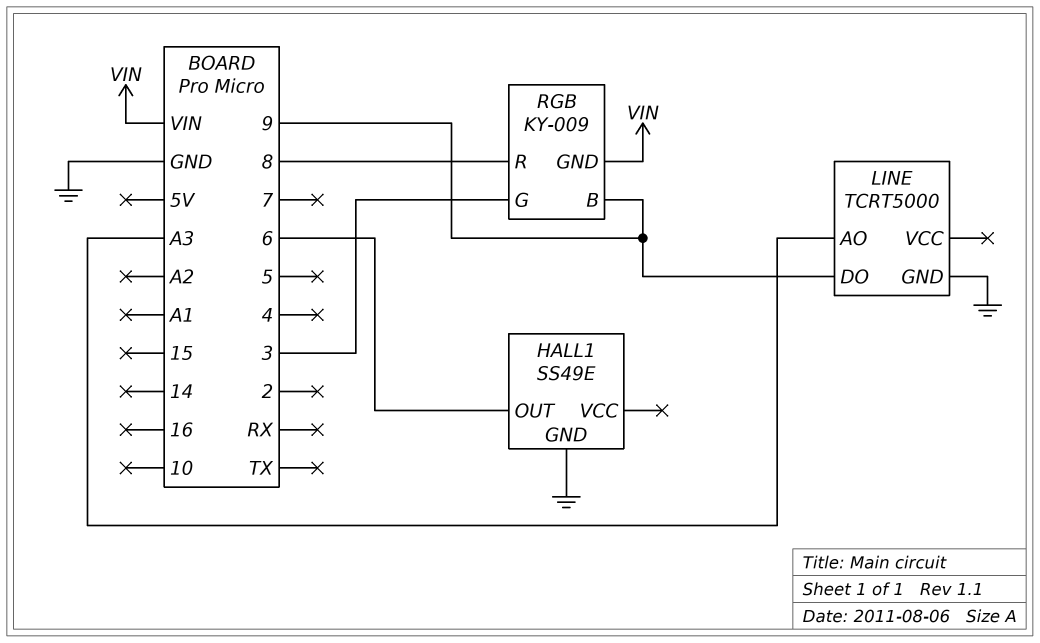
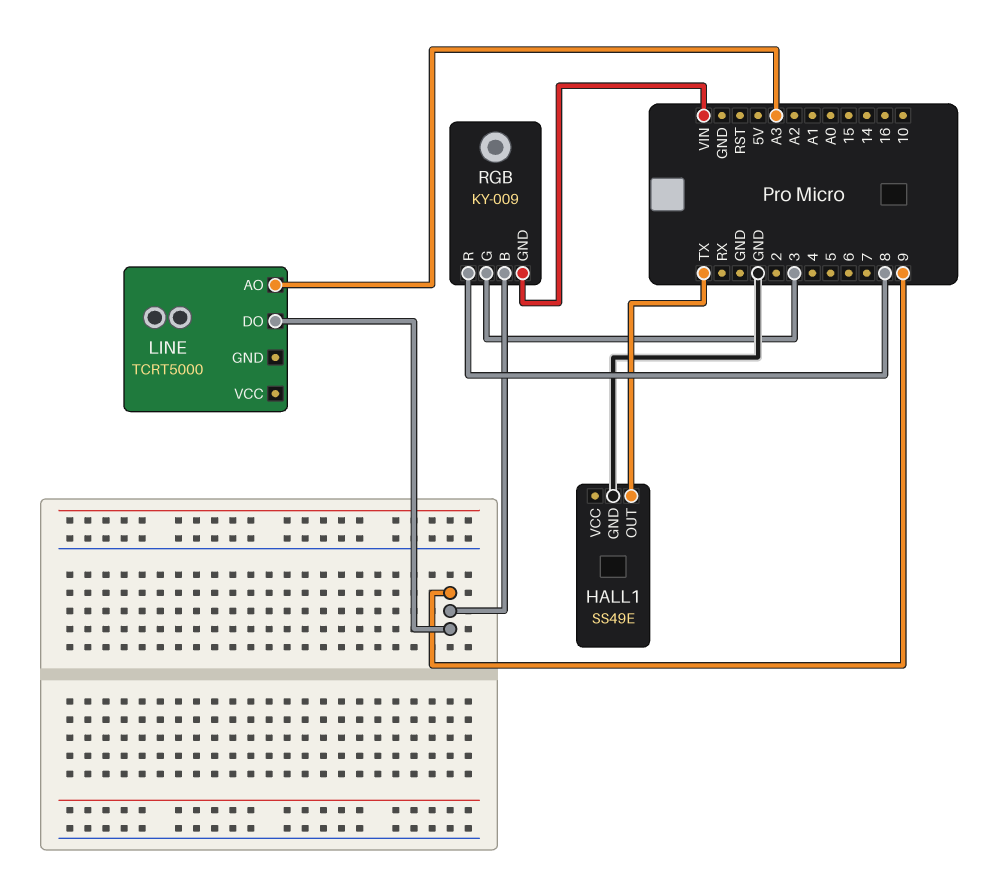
HALL1 pin OUT: 6 -> TX
LINE pin GND: GND -> none

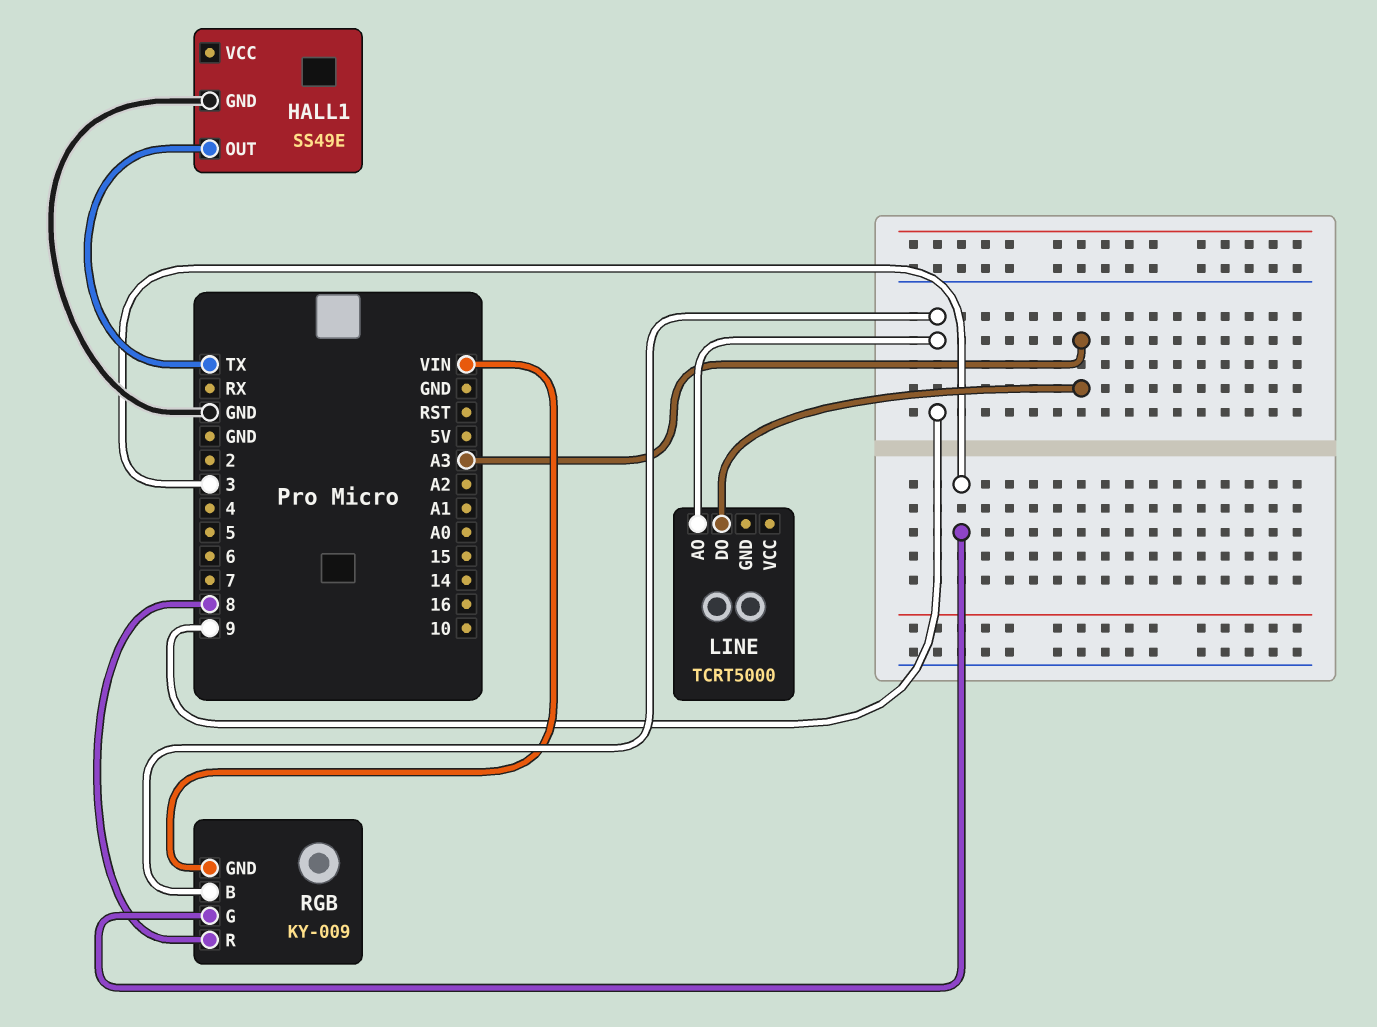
LINE pin AO: A3 -> 9
LINE pin DO: 9 -> A3

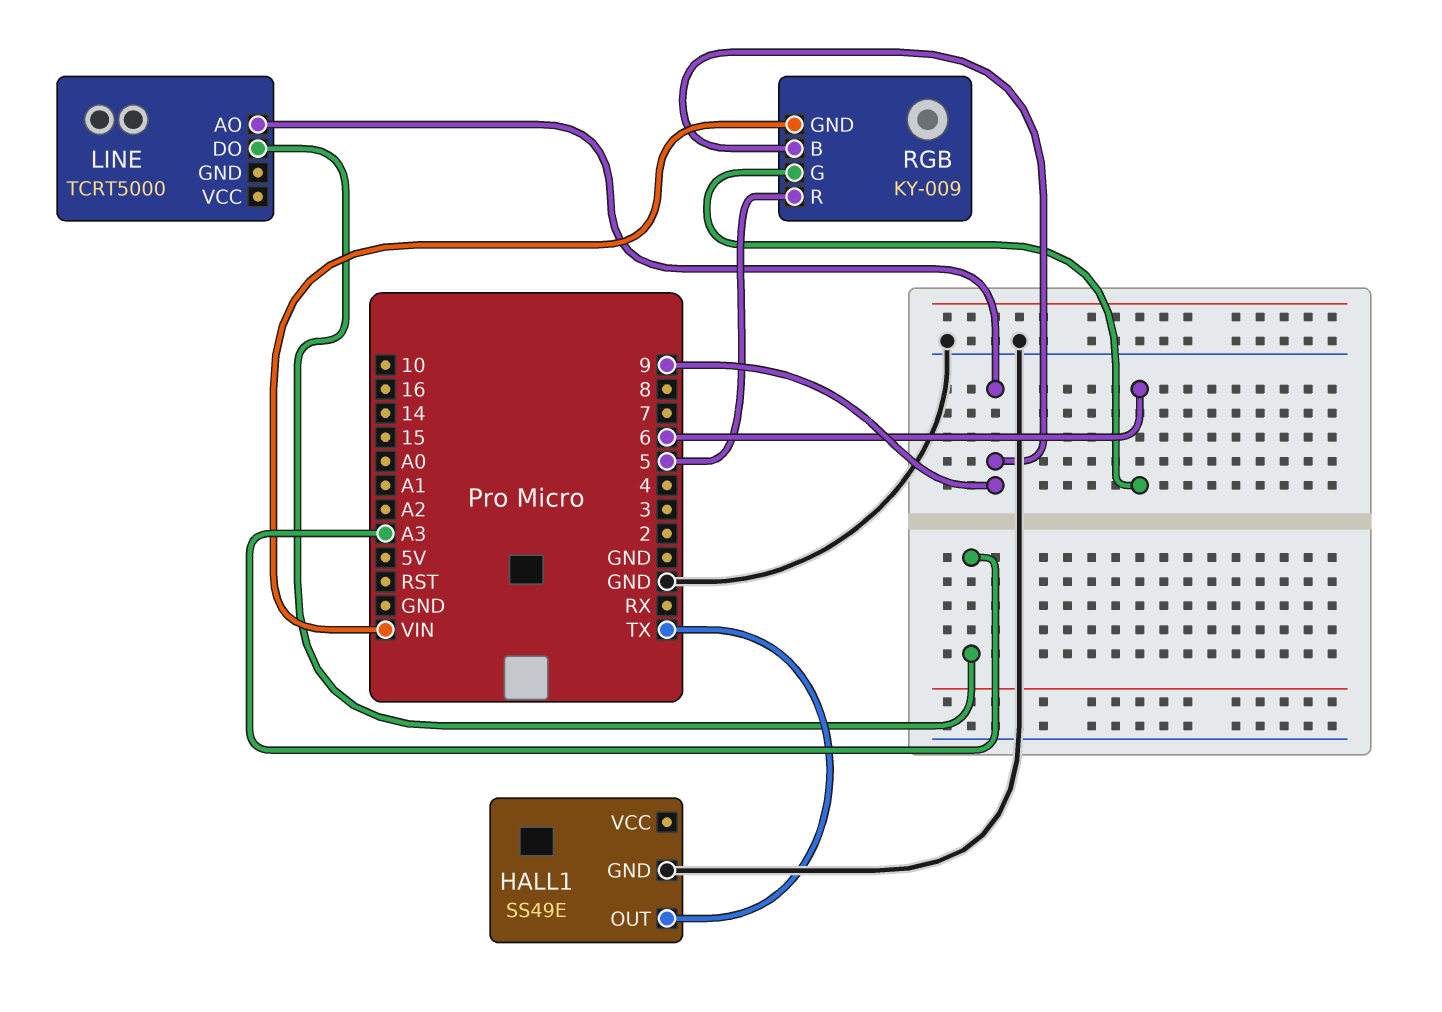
RGB pin G: 3 -> 6
RGB pin R: 8 -> 5

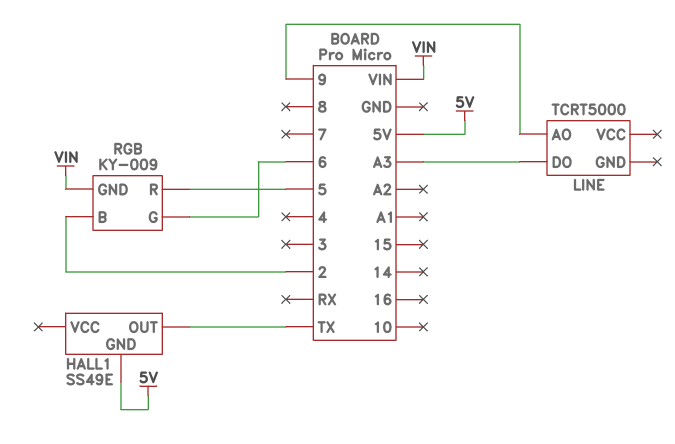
HALL1 pin GND: GND -> 5V
RGB pin B: 9 -> 2

